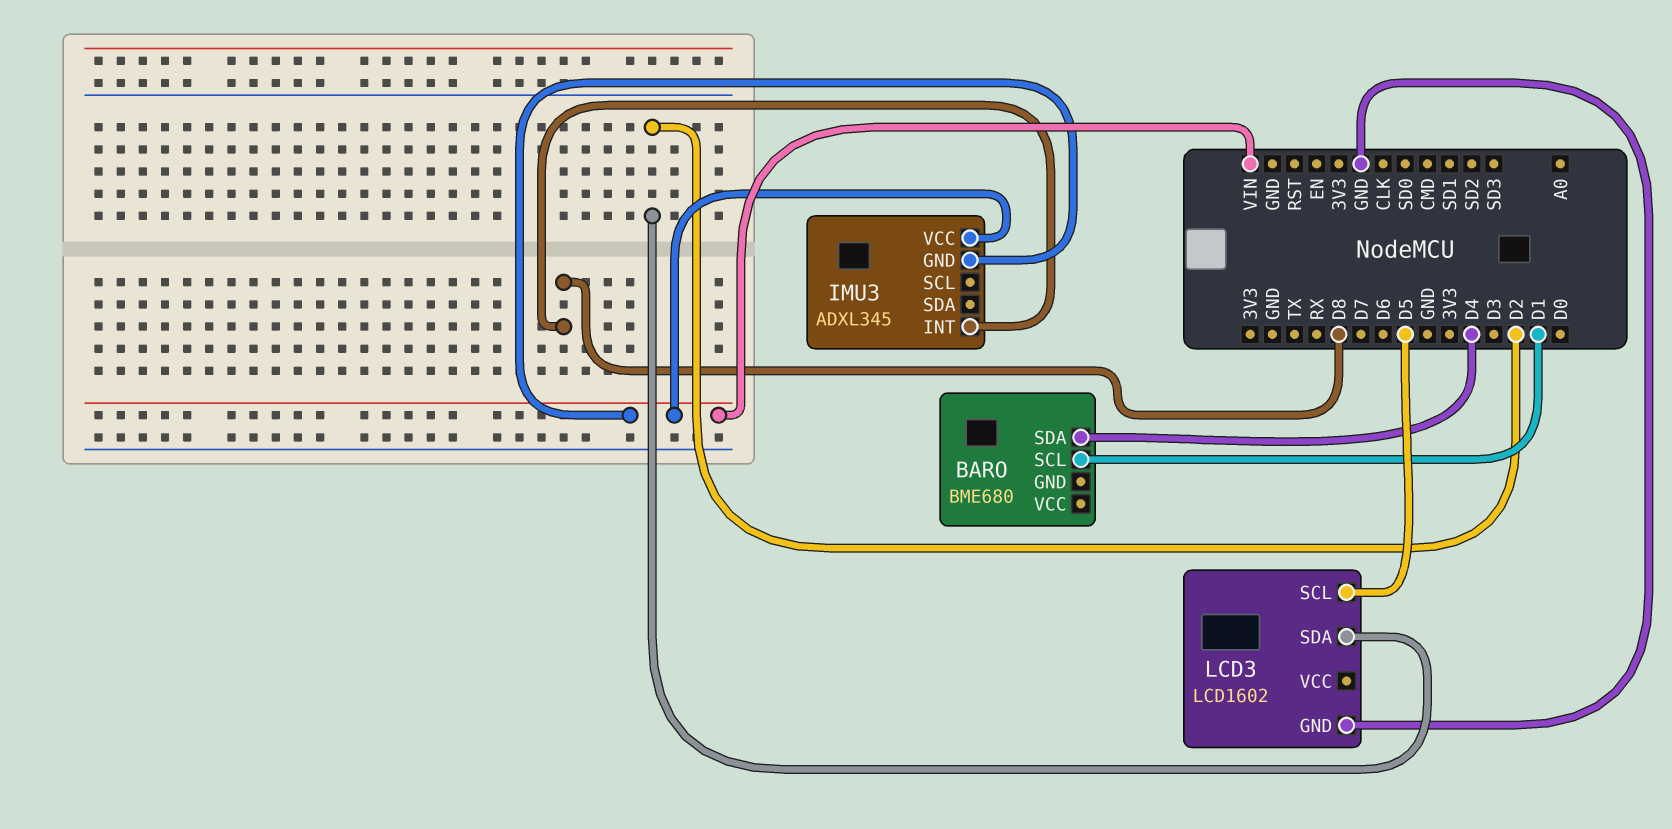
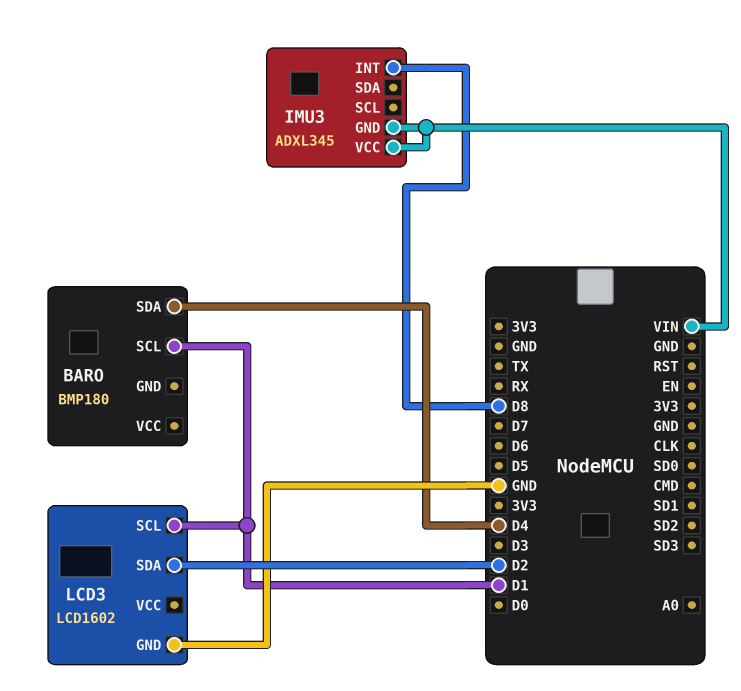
BARO: BME680 -> BMP180
LCD3 pin SCL: D5 -> D1

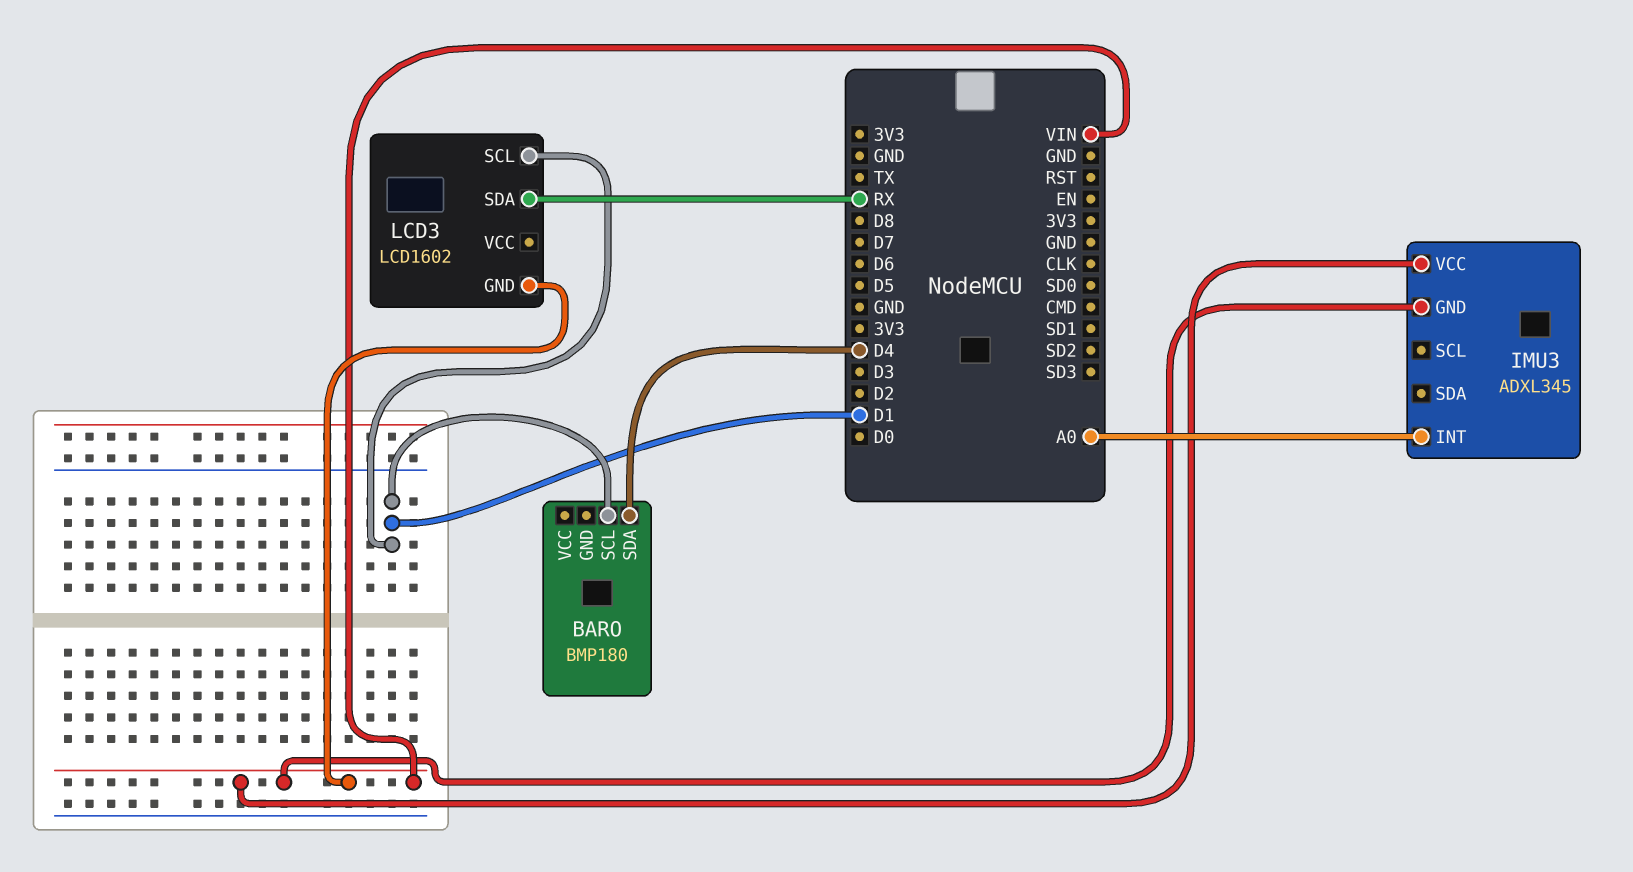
IMU3 pin INT: D8 -> A0
LCD3 pin GND: GND -> VIN
LCD3 pin SDA: D2 -> RX

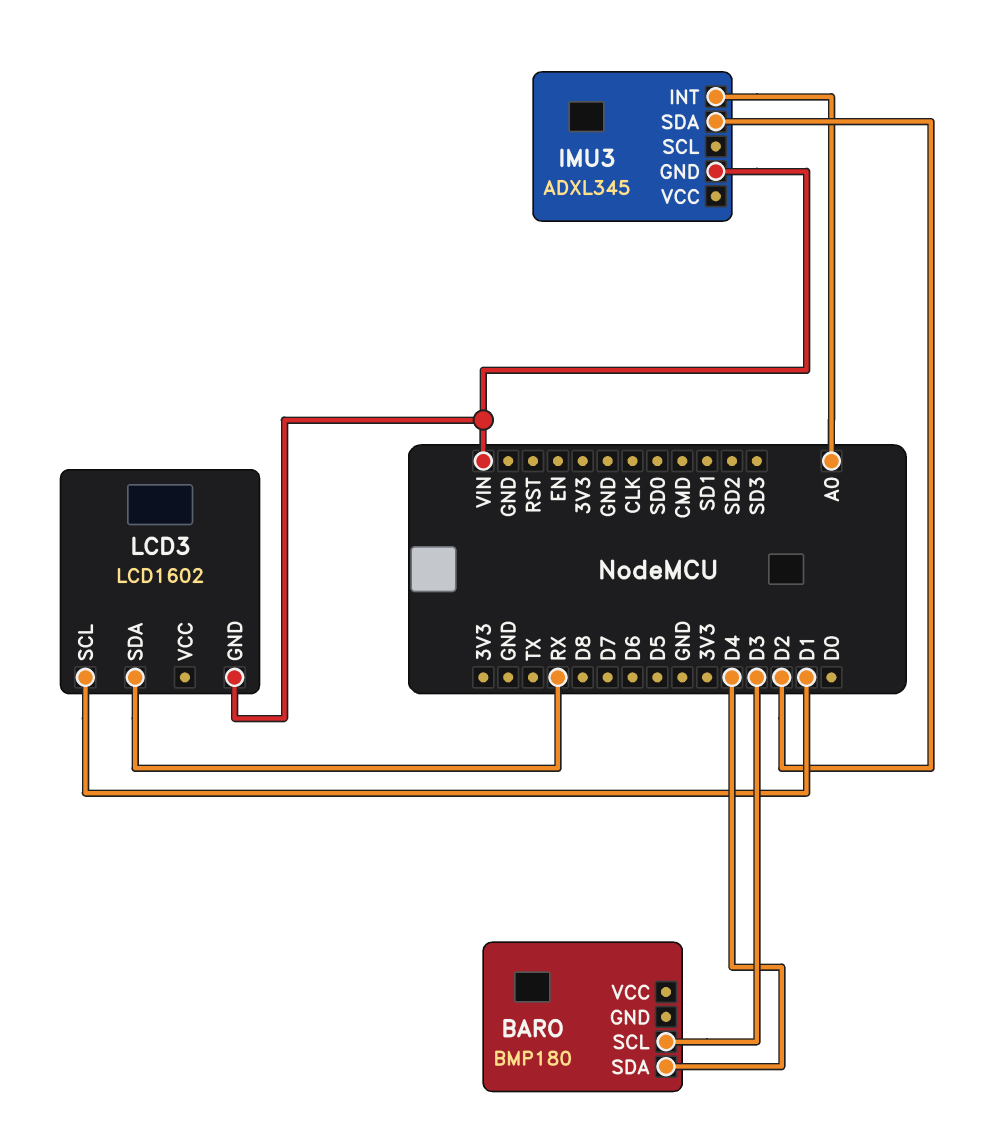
BARO pin SCL: D1 -> D3
IMU3 pin SDA: none -> D2
IMU3 pin VCC: VIN -> none

